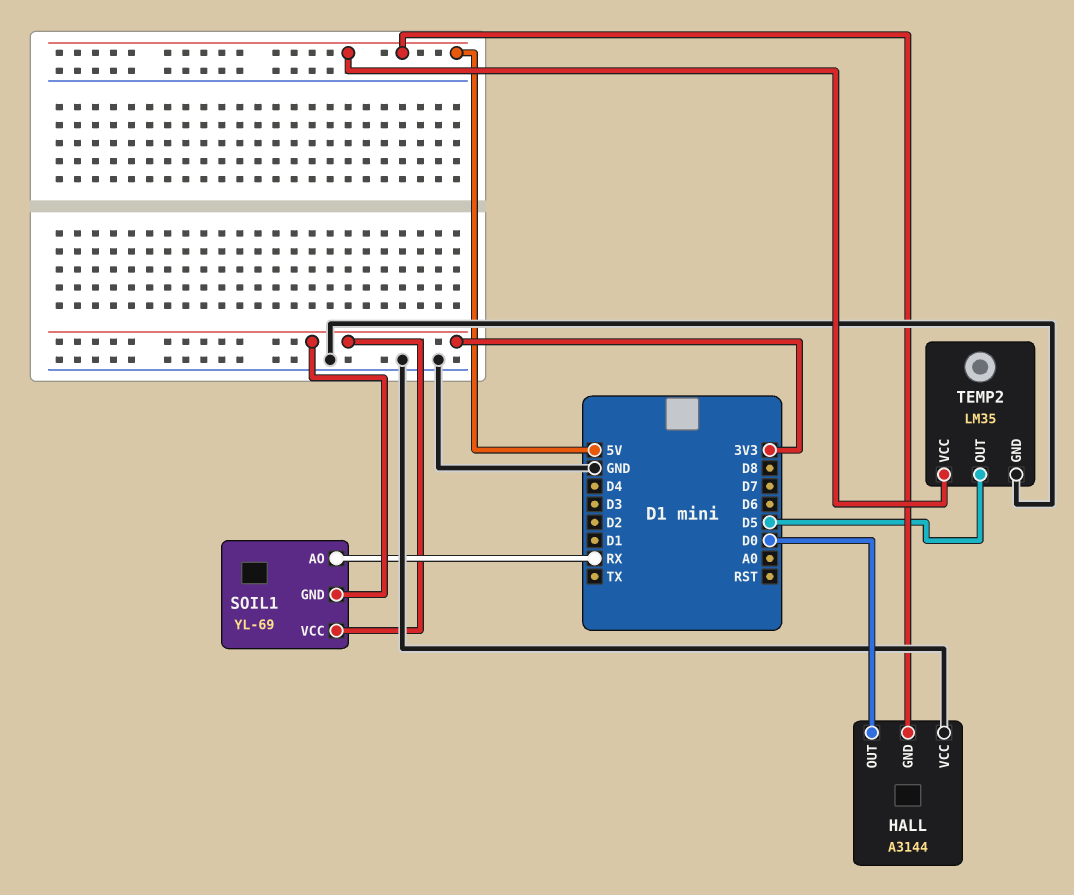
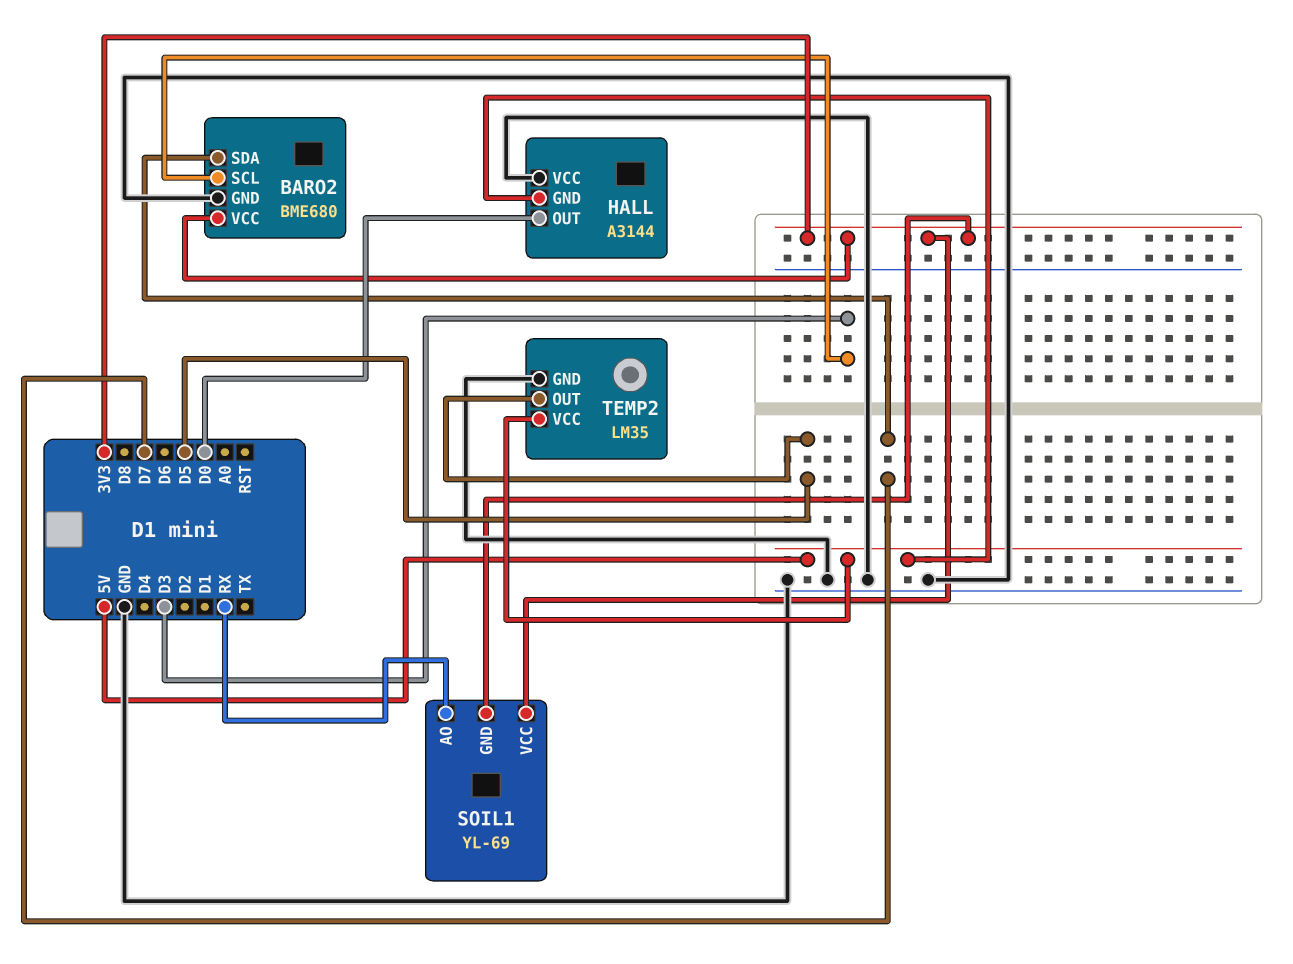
BARO2: none -> BME680
BARO2 pin GND: none -> GND
BARO2 pin SCL: none -> D3
BARO2 pin SDA: none -> D7
BARO2 pin VCC: none -> 3V3

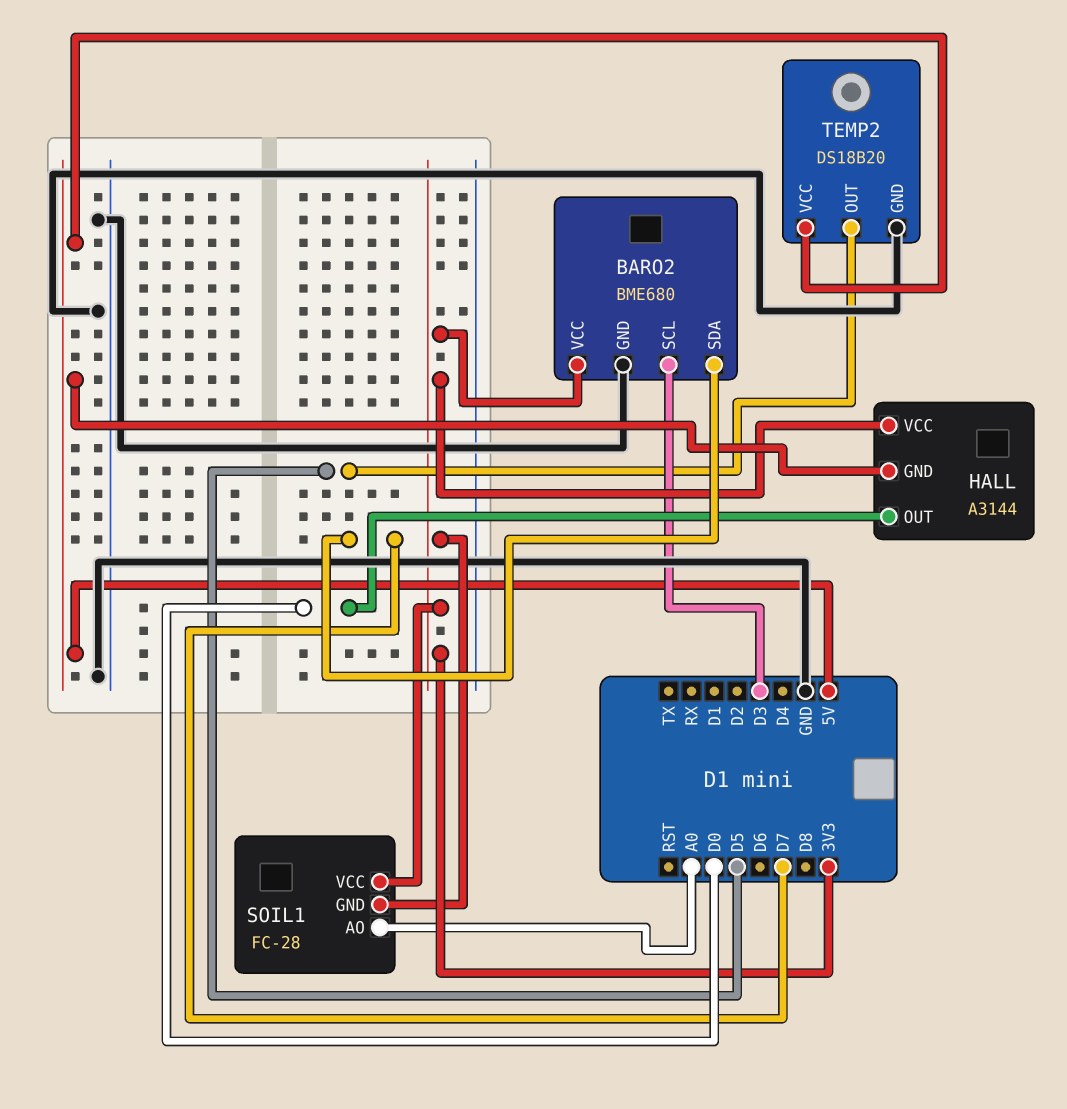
HALL pin VCC: GND -> 3V3
SOIL1: YL-69 -> FC-28
SOIL1 pin AO: RX -> A0
TEMP2: LM35 -> DS18B20

